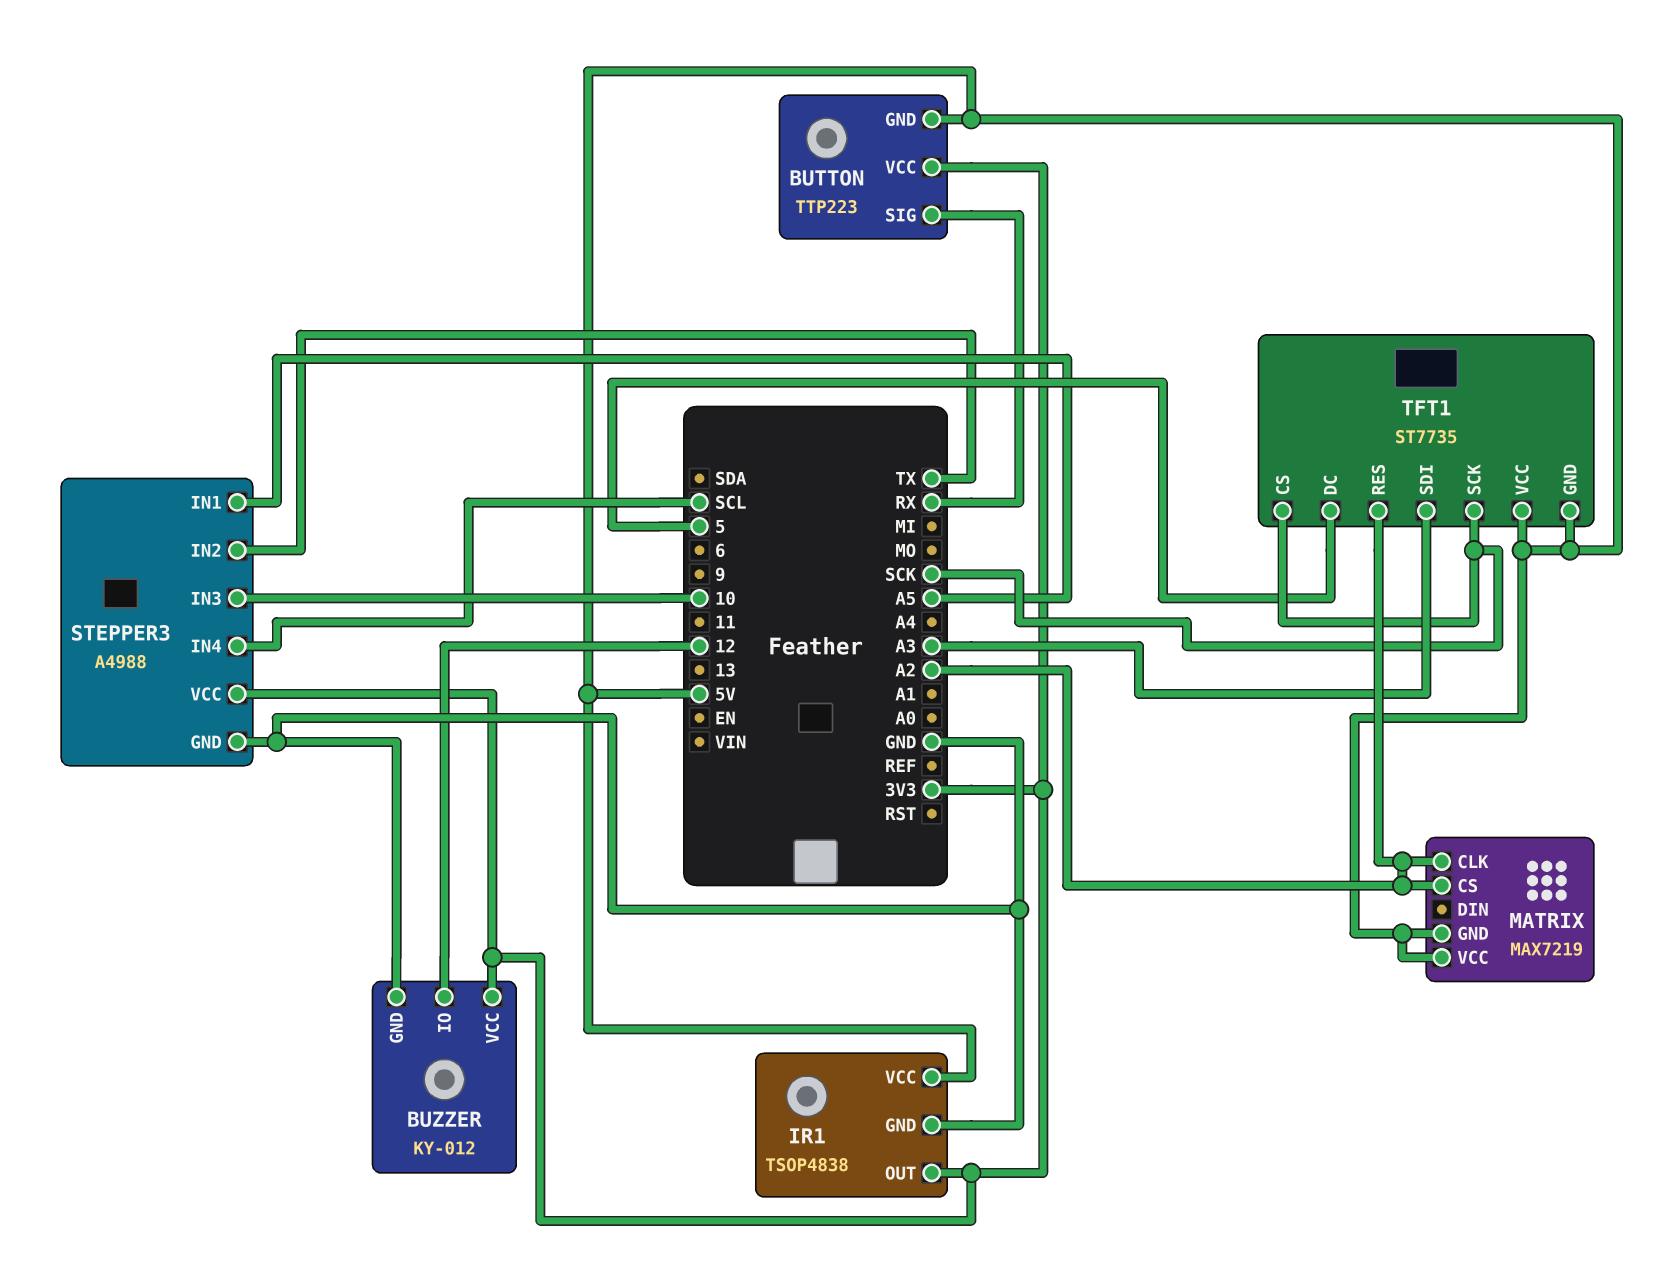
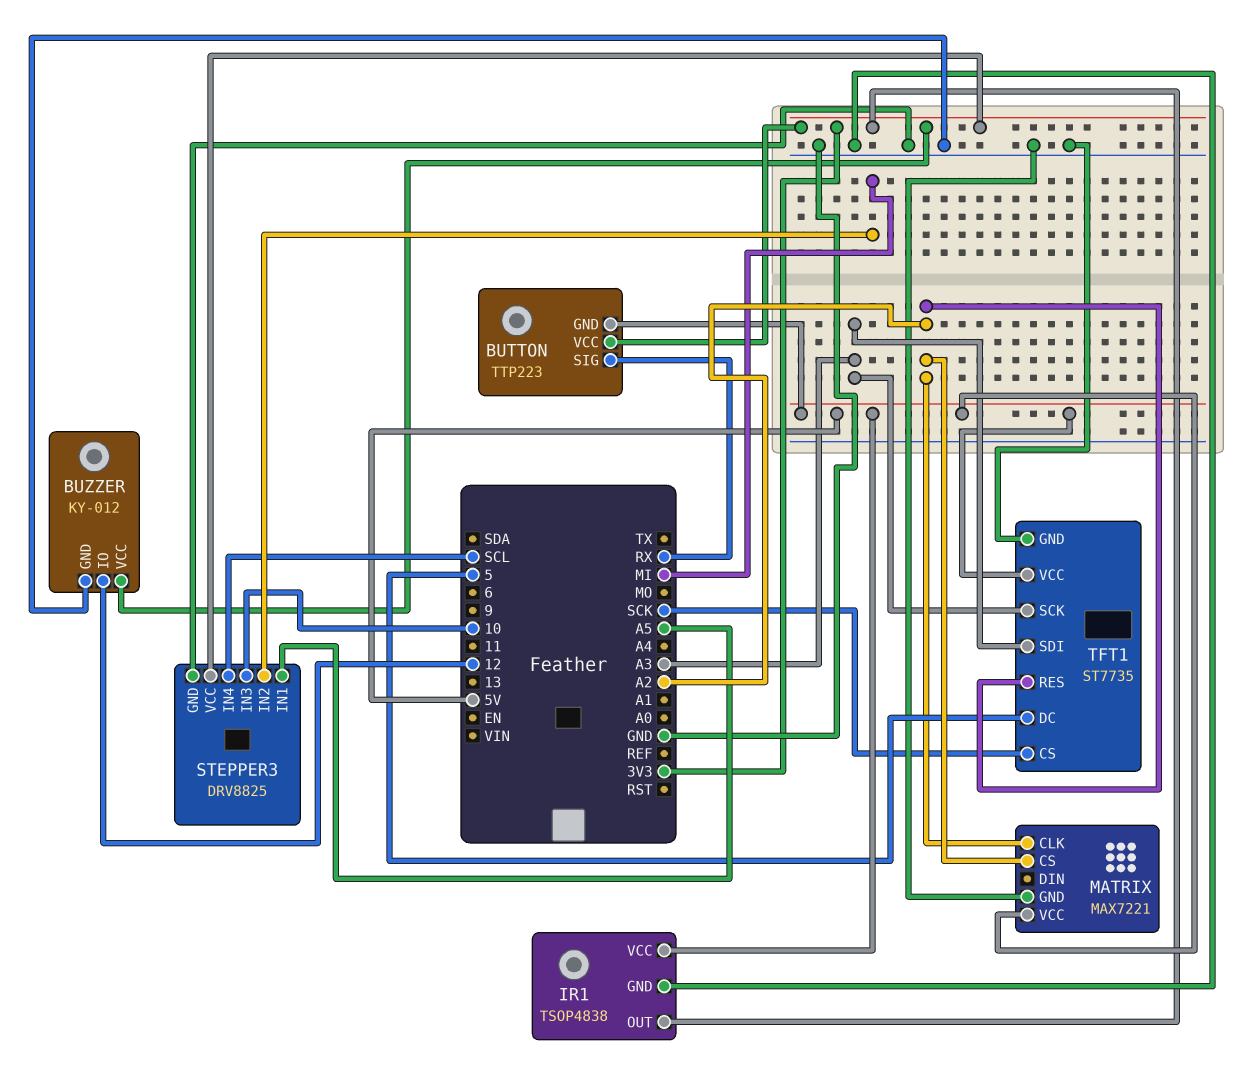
MATRIX: MAX7219 -> MAX7221
MATRIX pin GND: 5V -> GND
STEPPER3: A4988 -> DRV8825
STEPPER3 pin IN2: TX -> MI
TFT1 pin GND: 5V -> GND
TFT1 pin SCK: SCK -> A3

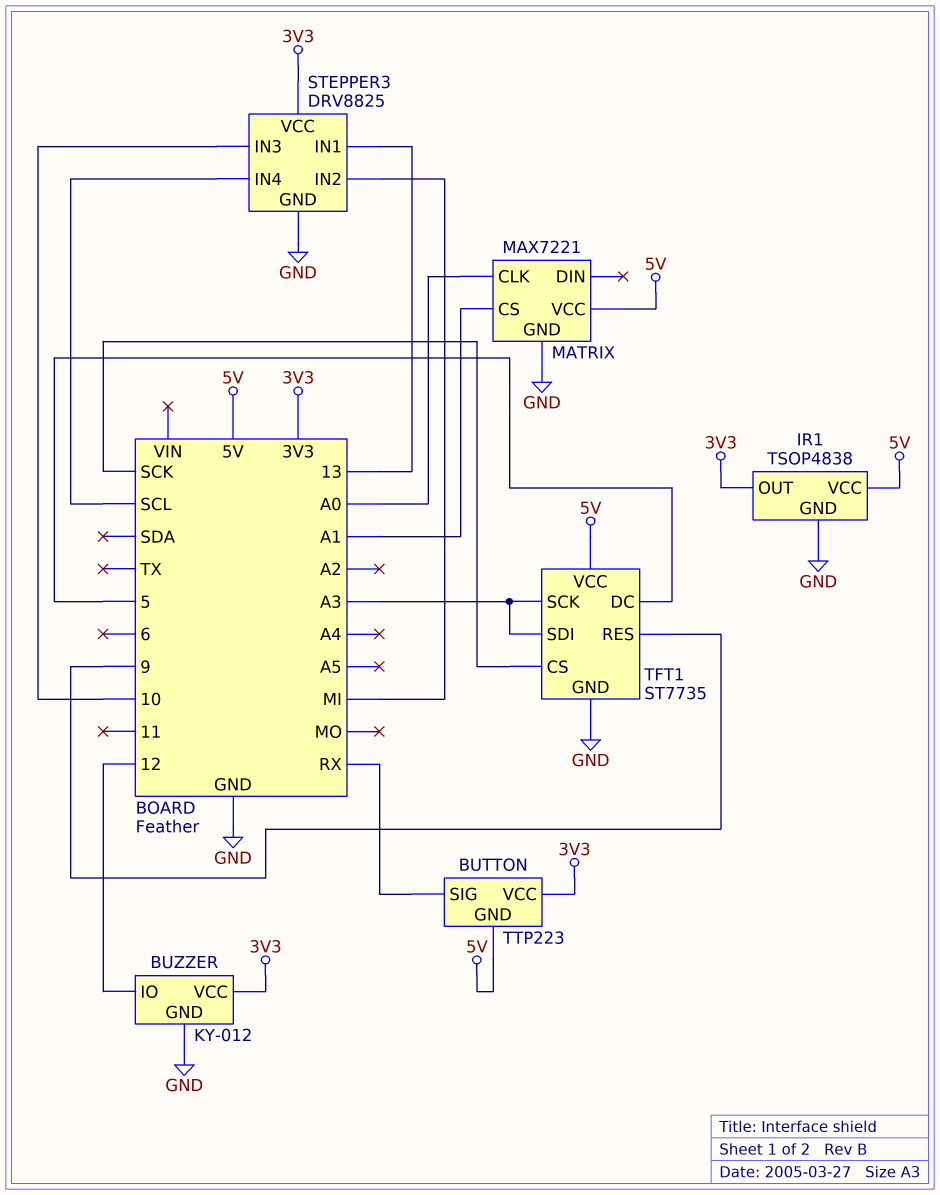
MATRIX pin CLK: A2 -> A0
MATRIX pin CS: A2 -> A1
STEPPER3 pin IN1: A5 -> 13
TFT1 pin RES: A2 -> 9

